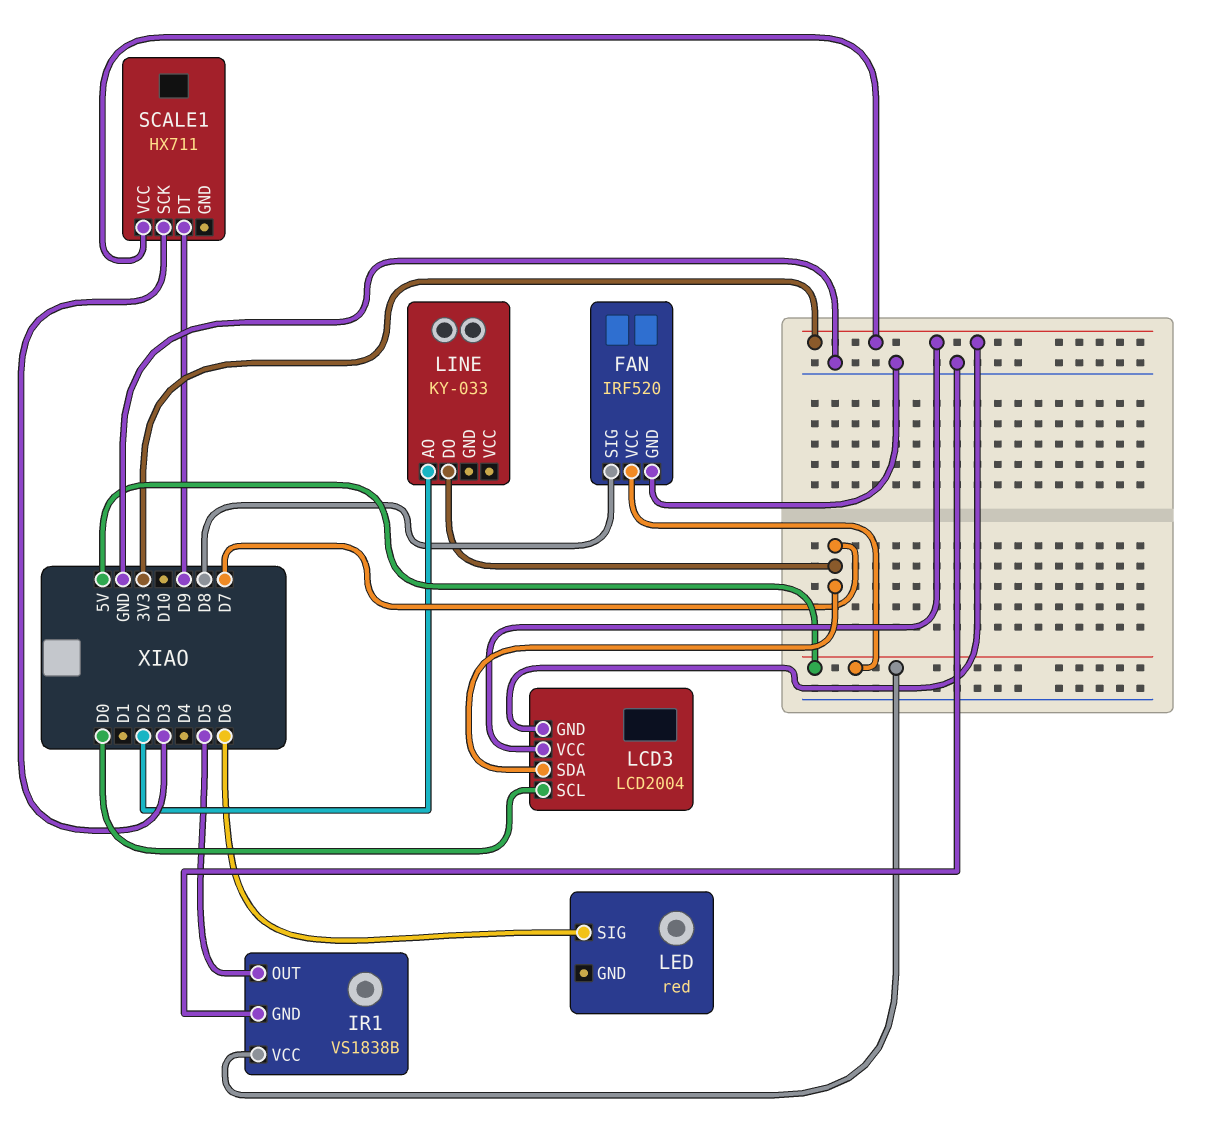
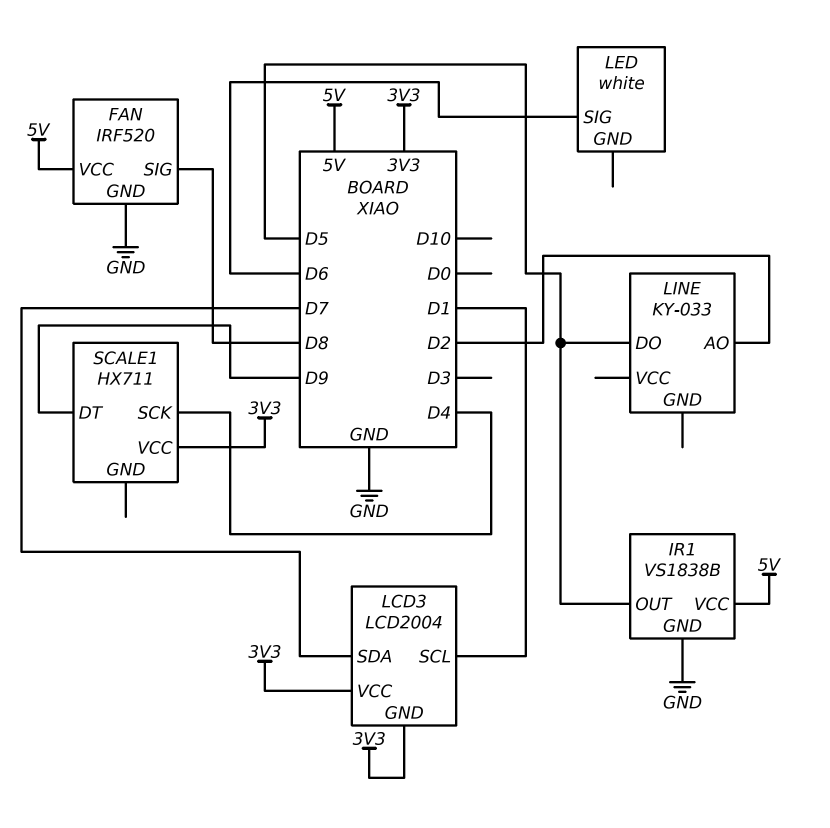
LCD3 pin SCL: D0 -> D1
LED: red -> white
LINE pin DO: D7 -> D5
SCALE1 pin SCK: D3 -> D4

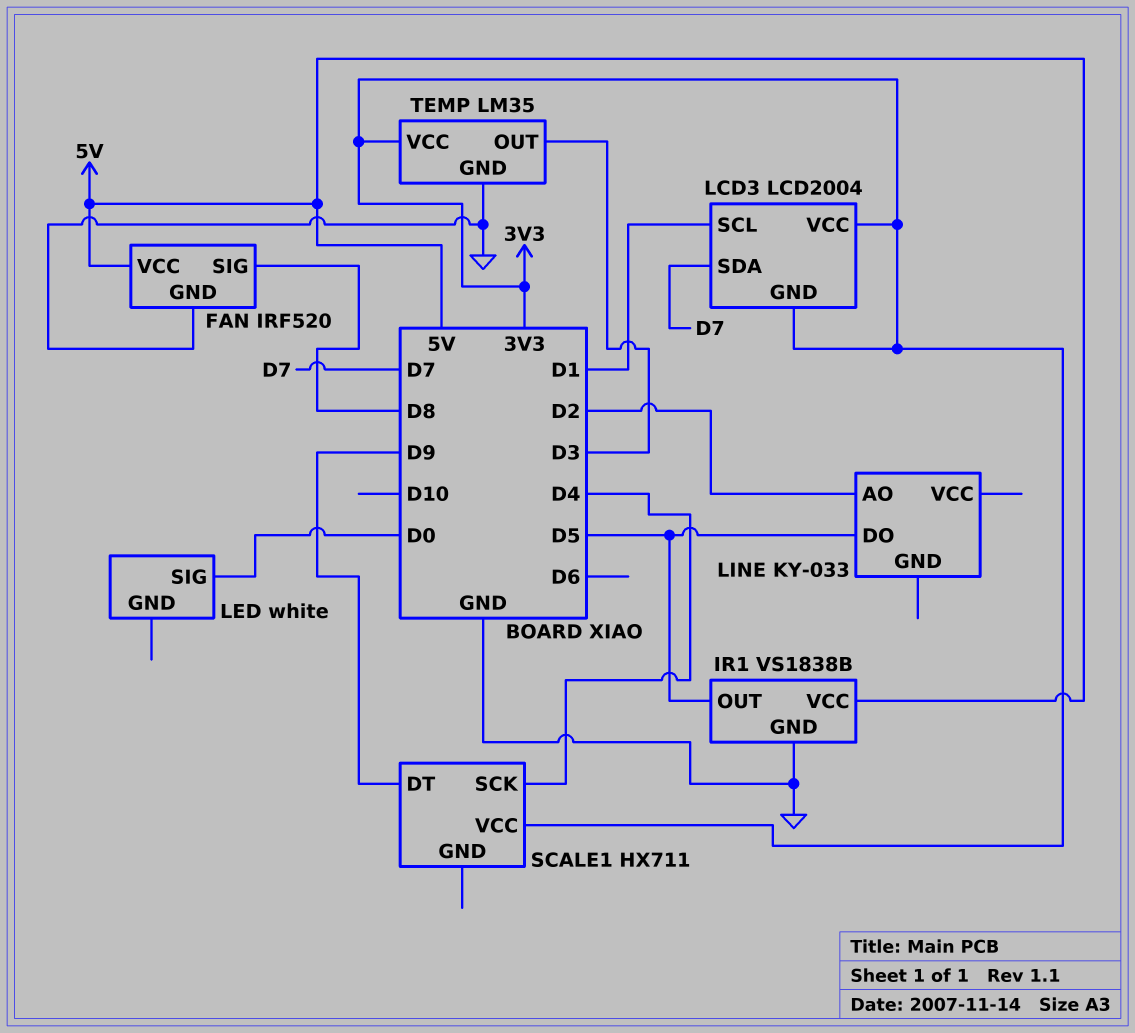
LED pin SIG: D6 -> D0
TEMP: none -> LM35
TEMP pin GND: none -> GND
TEMP pin OUT: none -> D3
TEMP pin VCC: none -> 3V3

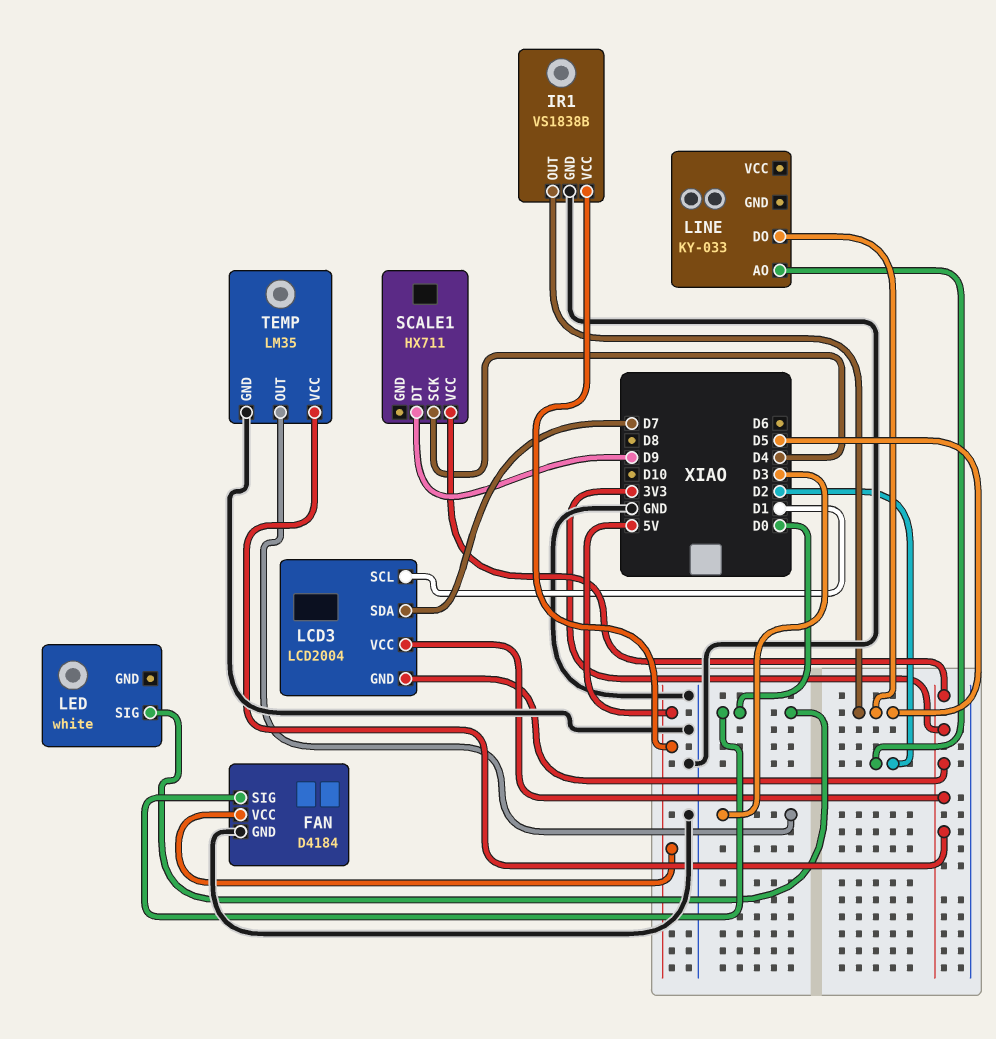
FAN: IRF520 -> D4184
FAN pin SIG: D8 -> D0

